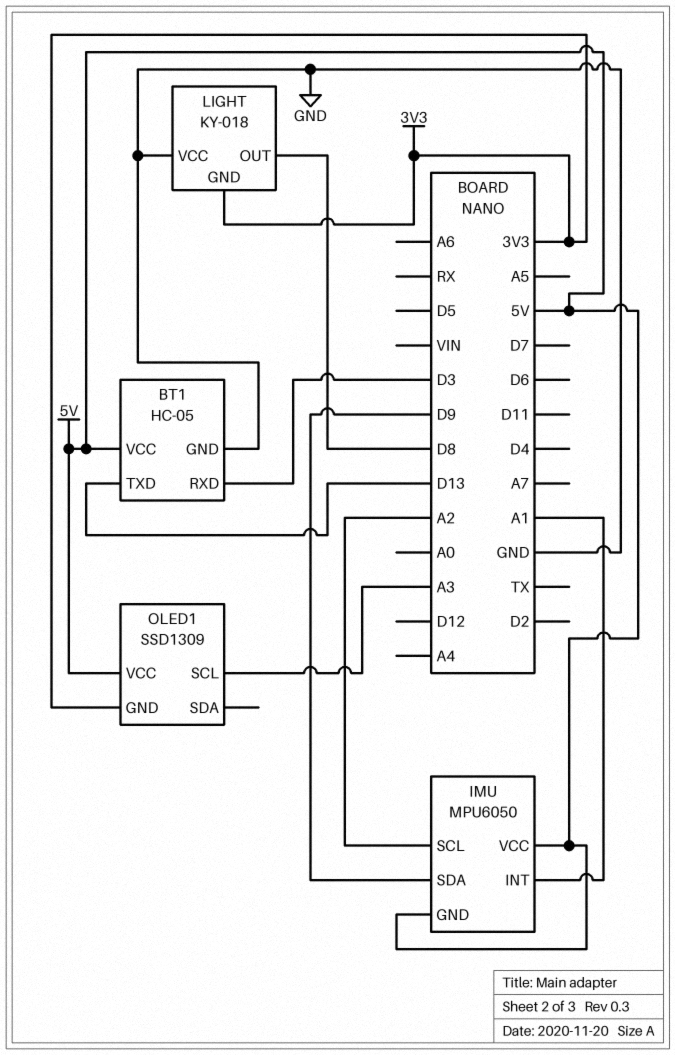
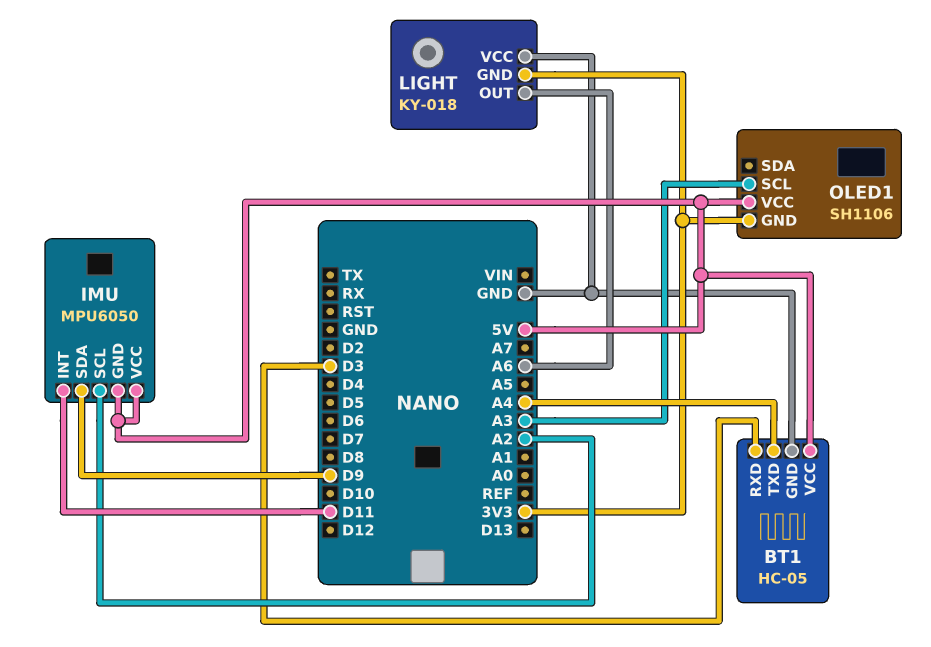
BT1 pin TXD: D13 -> A4
IMU pin INT: A1 -> D11
LIGHT pin OUT: D8 -> A6
OLED1: SSD1309 -> SH1106

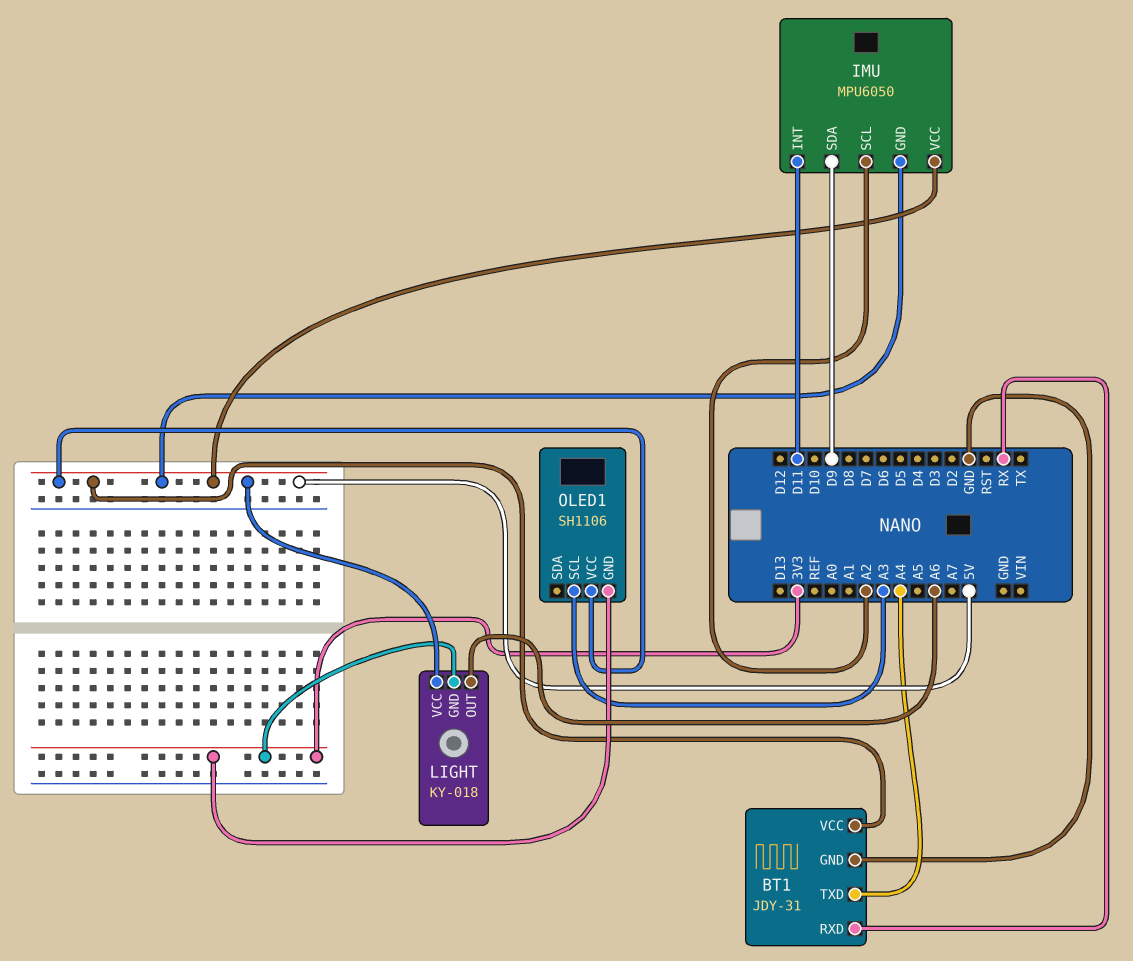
BT1: HC-05 -> JDY-31
BT1 pin RXD: D3 -> RX
LIGHT pin VCC: GND -> 5V

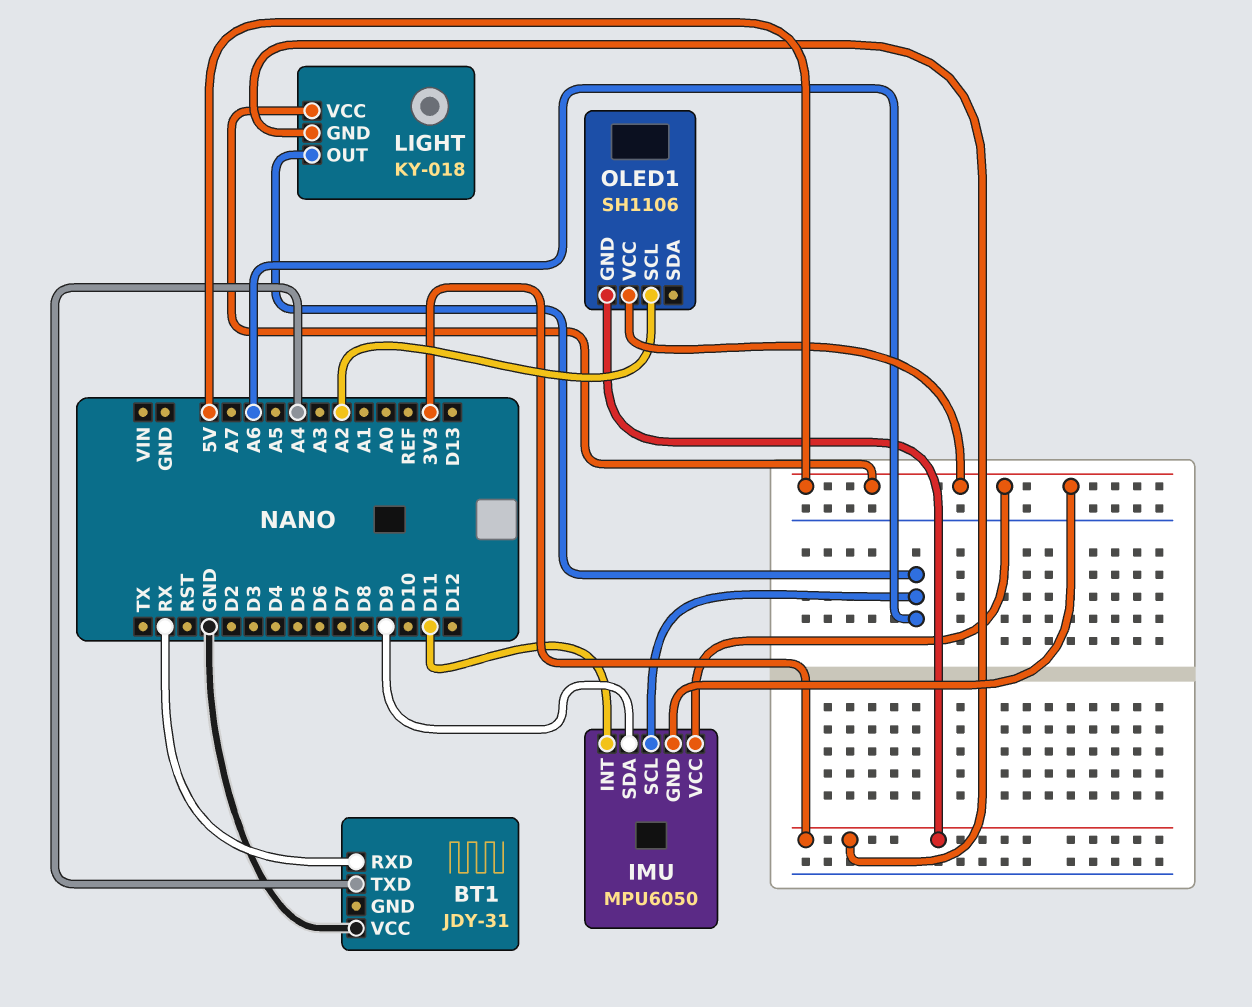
BT1 pin GND: GND -> none
BT1 pin VCC: 5V -> GND
IMU pin SCL: A2 -> A6
OLED1 pin SCL: A3 -> A2

